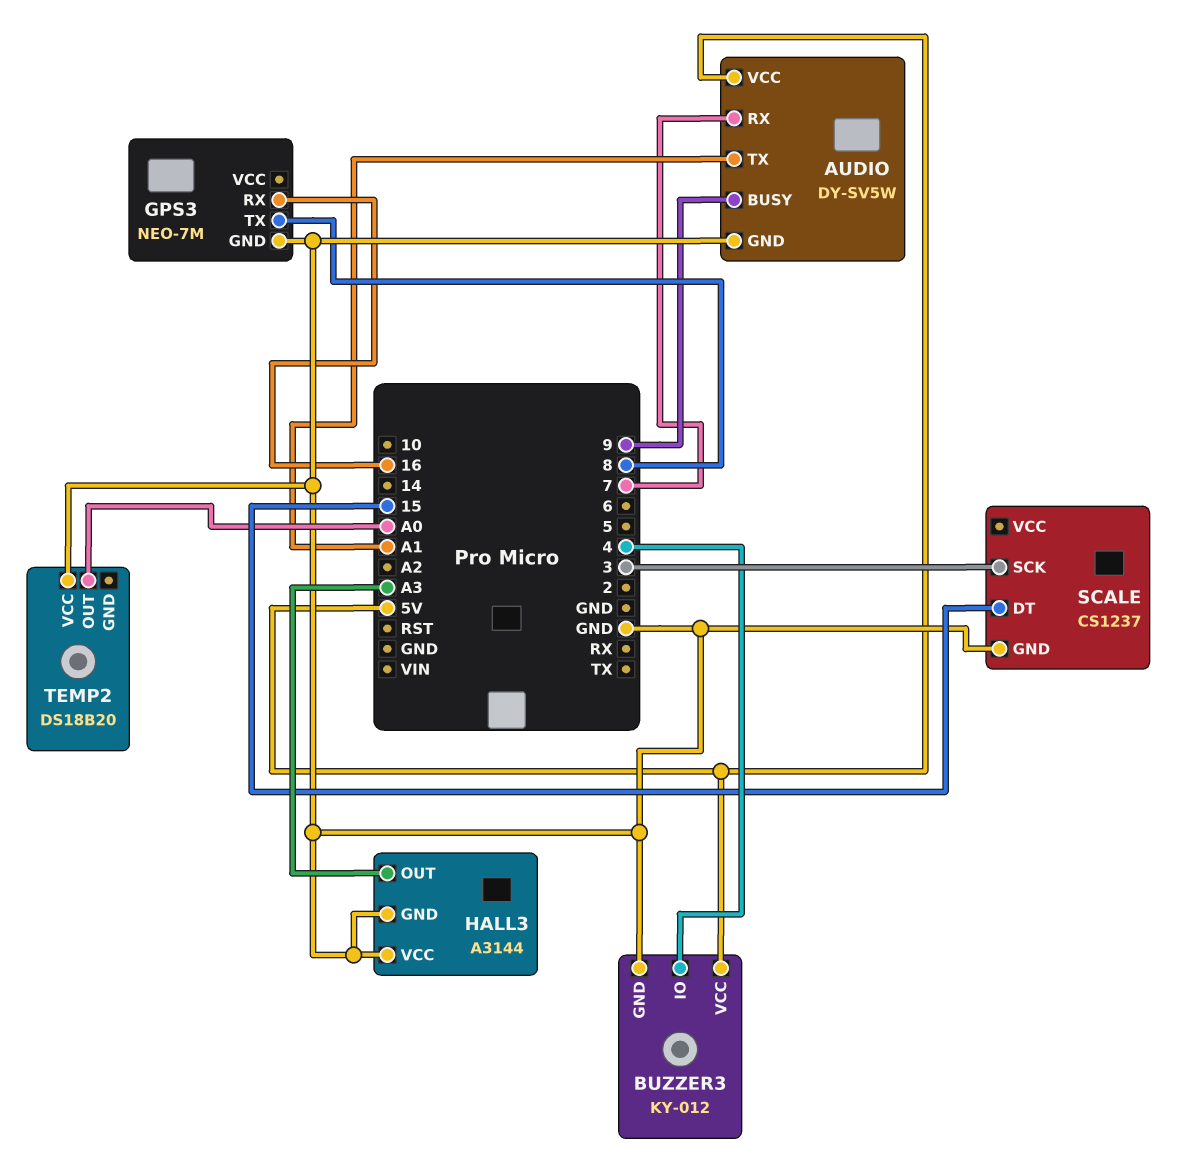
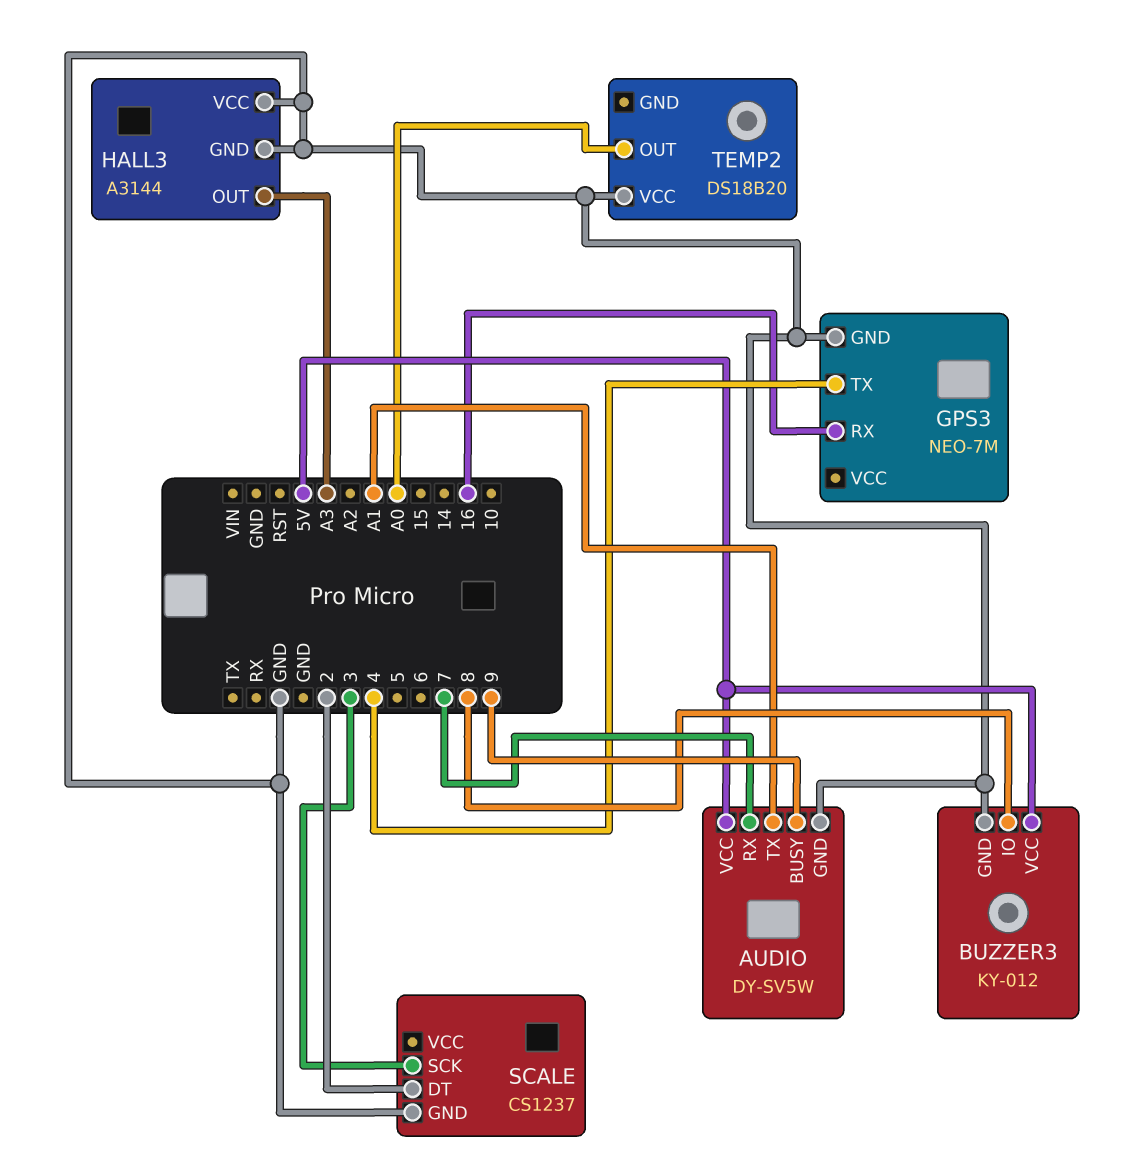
BUZZER3 pin IO: 4 -> 8
GPS3 pin TX: 8 -> 4
SCALE pin DT: 15 -> 2

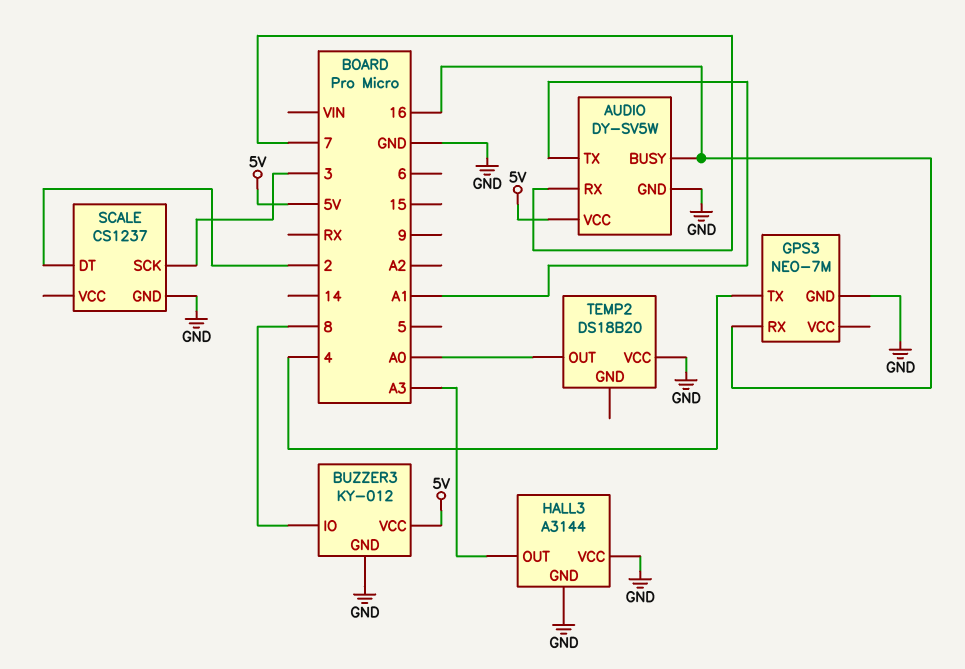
AUDIO pin BUSY: 9 -> 16

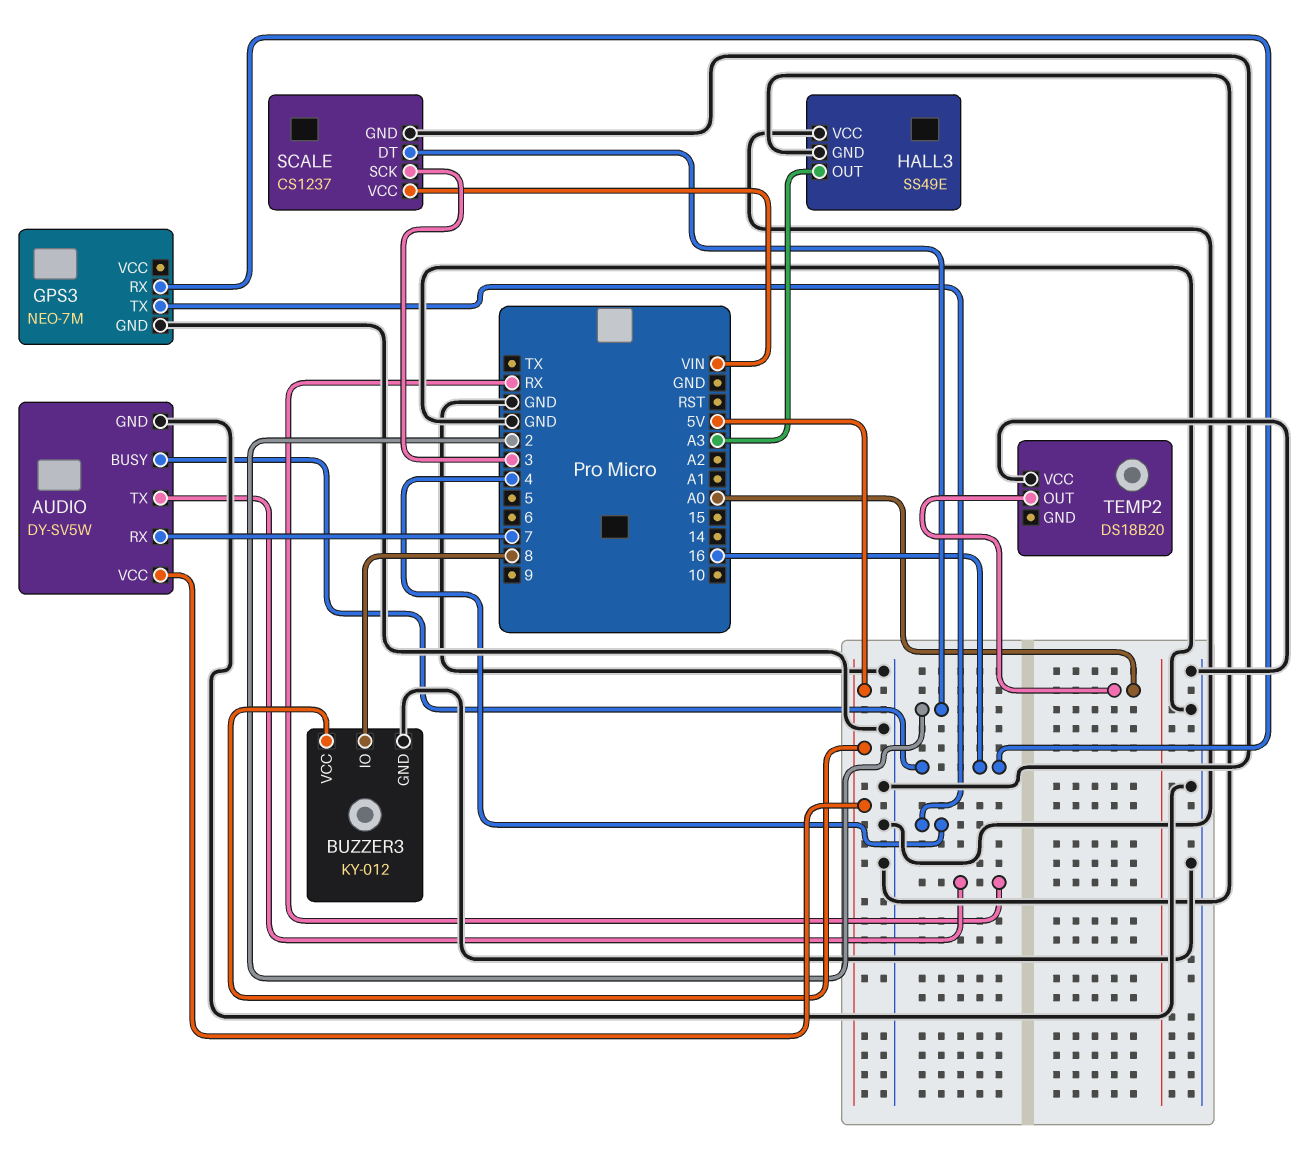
AUDIO pin TX: A1 -> RX
HALL3: A3144 -> SS49E
SCALE pin VCC: none -> VIN

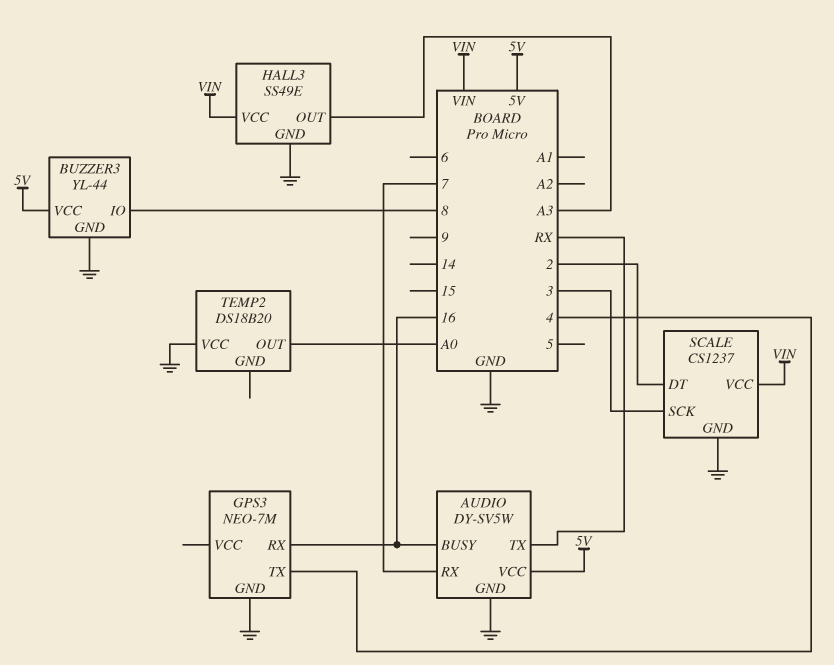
BUZZER3: KY-012 -> YL-44
HALL3 pin VCC: GND -> VIN

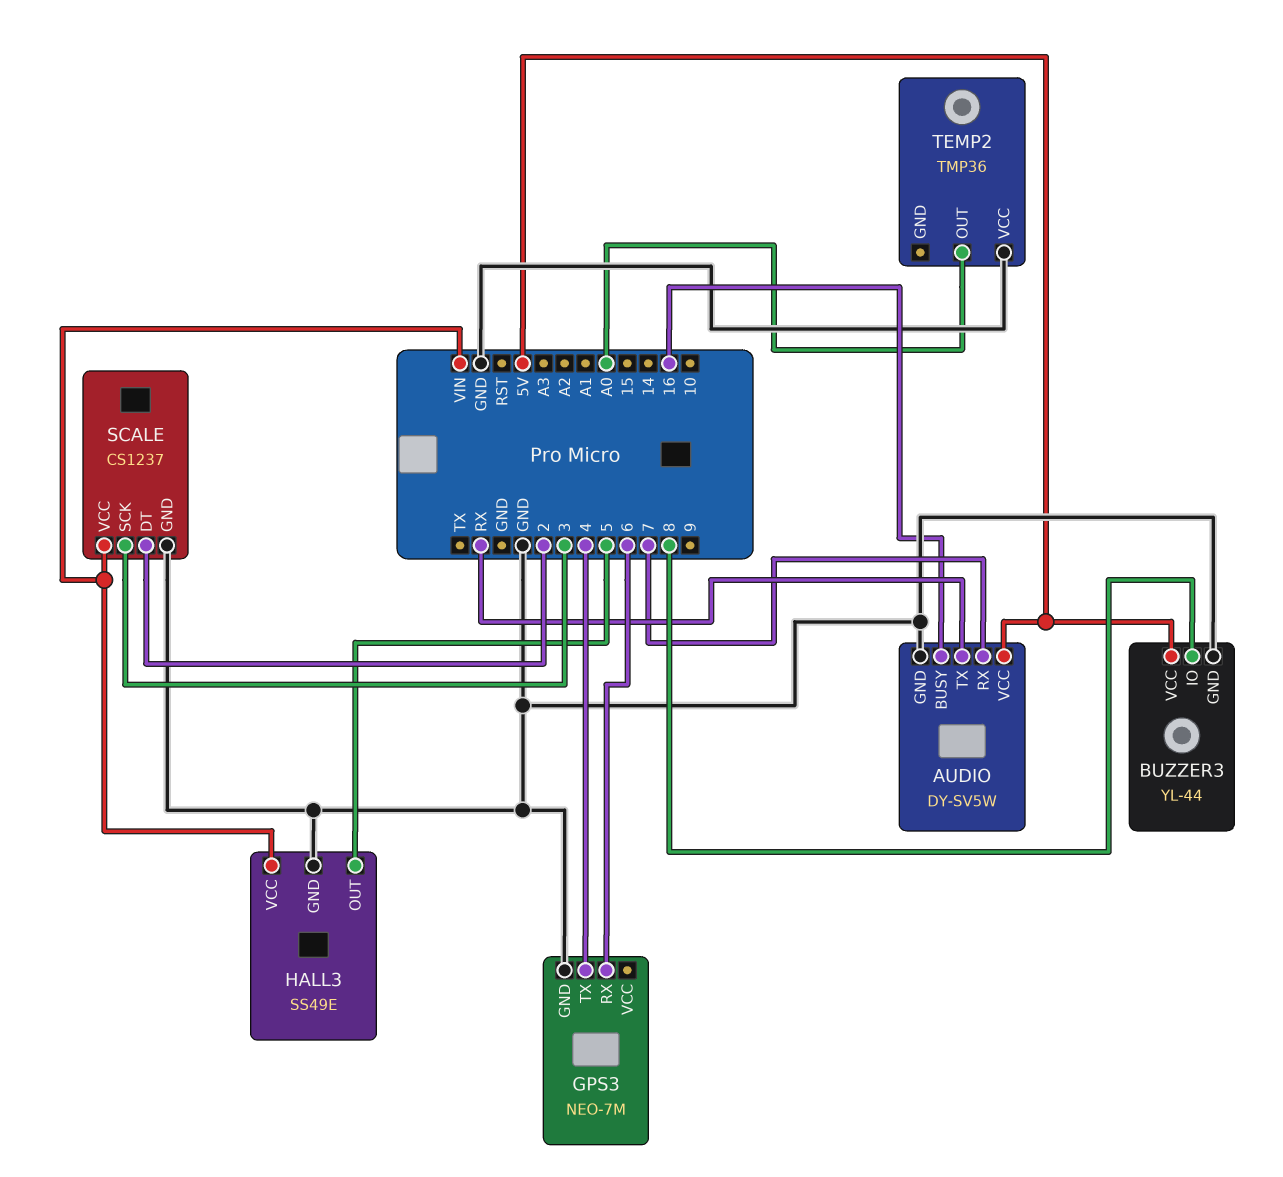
GPS3 pin RX: 16 -> 6
HALL3 pin OUT: A3 -> 5
TEMP2: DS18B20 -> TMP36

